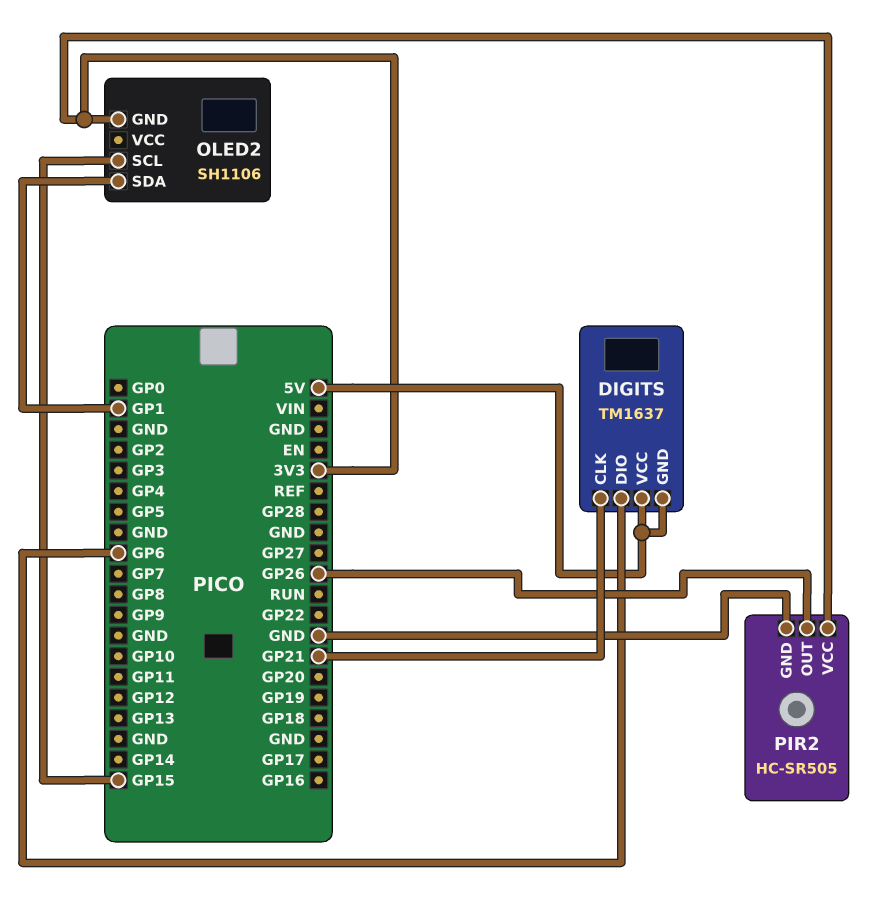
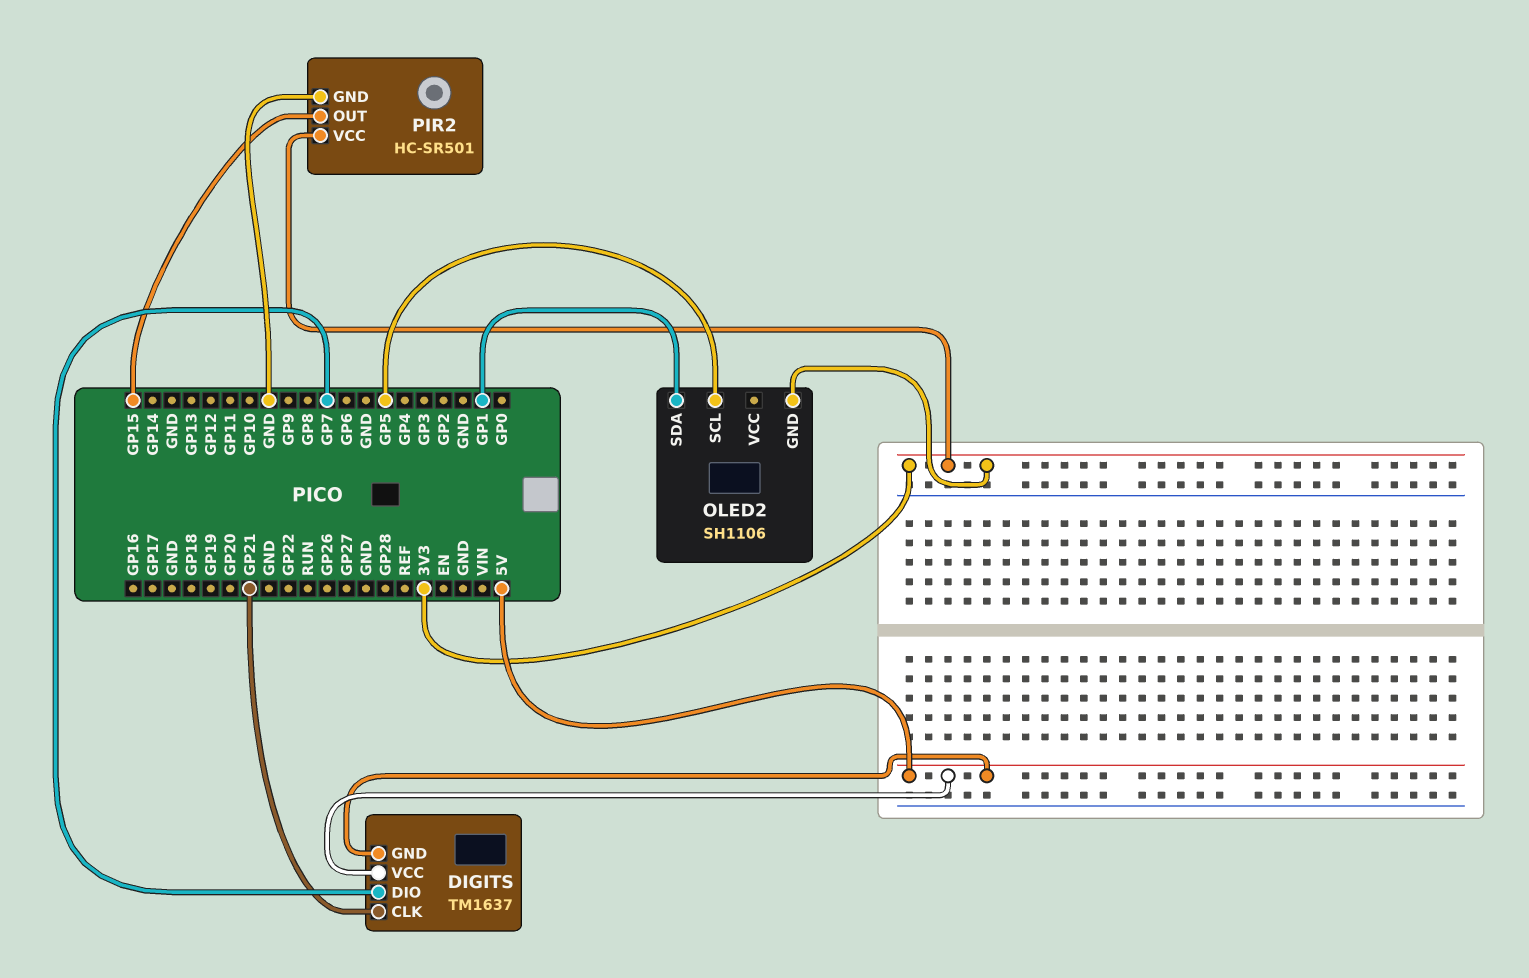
DIGITS pin DIO: GP6 -> GP7
OLED2 pin SCL: GP15 -> GP5
PIR2: HC-SR505 -> HC-SR501
PIR2 pin OUT: GP26 -> GP15

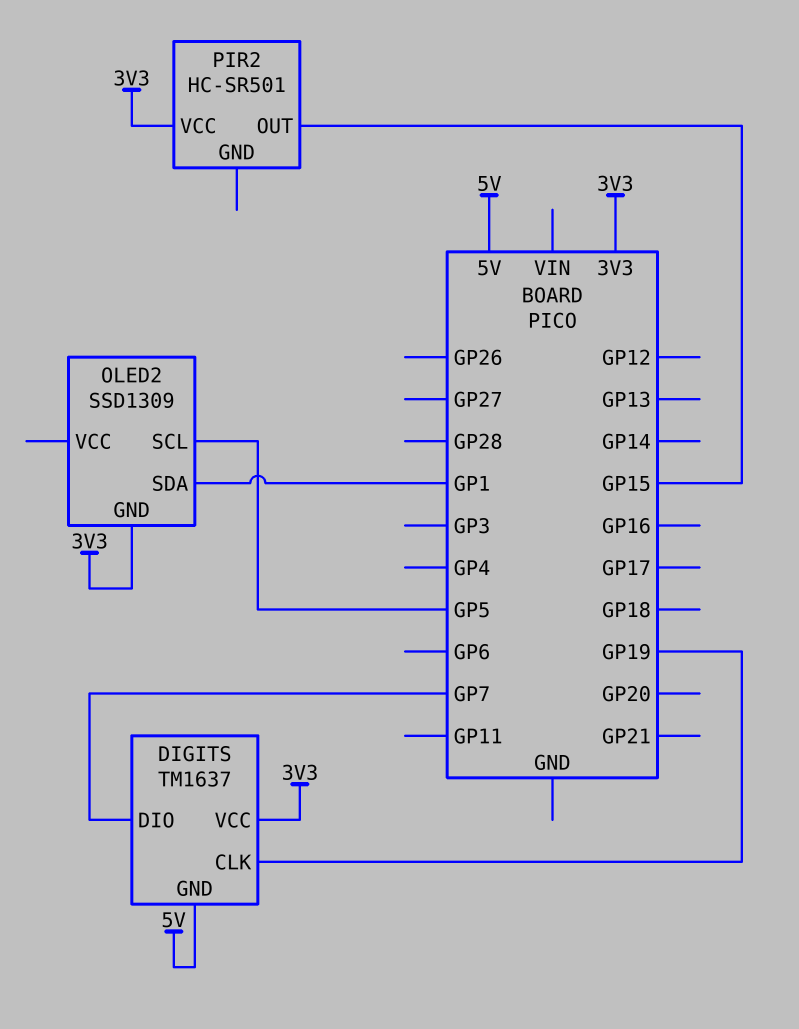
DIGITS pin CLK: GP21 -> GP19
DIGITS pin VCC: 5V -> 3V3
OLED2: SH1106 -> SSD1309
PIR2 pin GND: GND -> none

